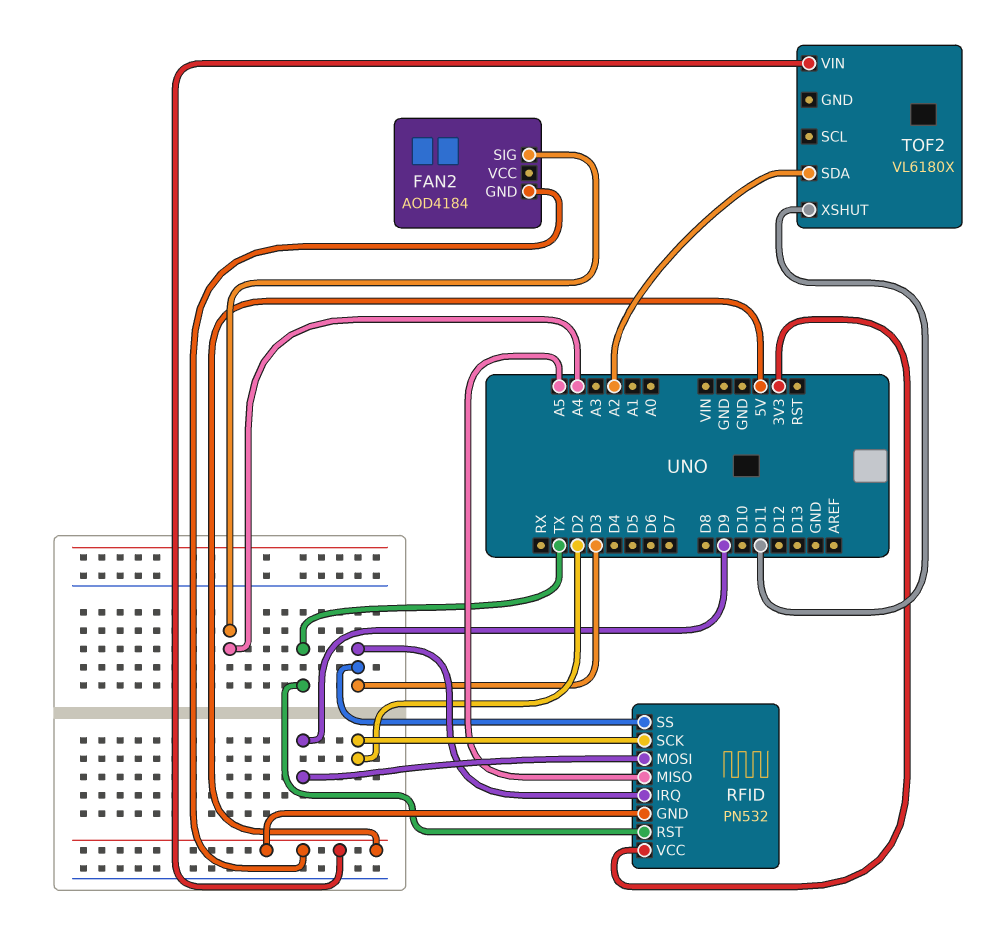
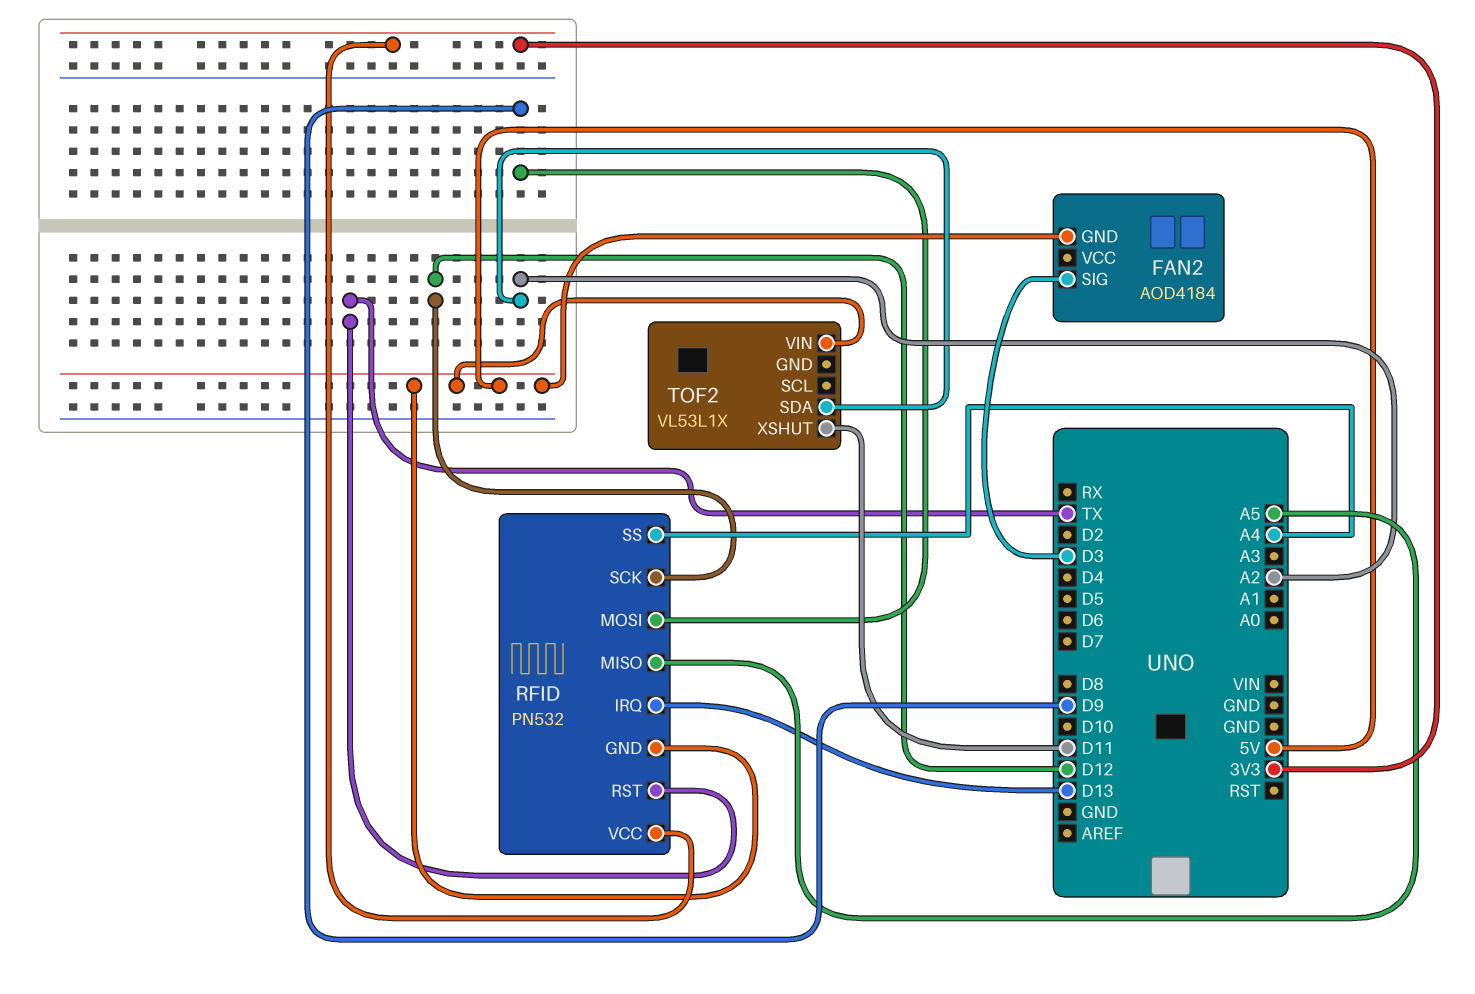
FAN2 pin SIG: A4 -> D3
RFID pin IRQ: D3 -> D13
RFID pin SCK: D2 -> D12
RFID pin SS: D3 -> A4
TOF2: VL6180X -> VL53L1X

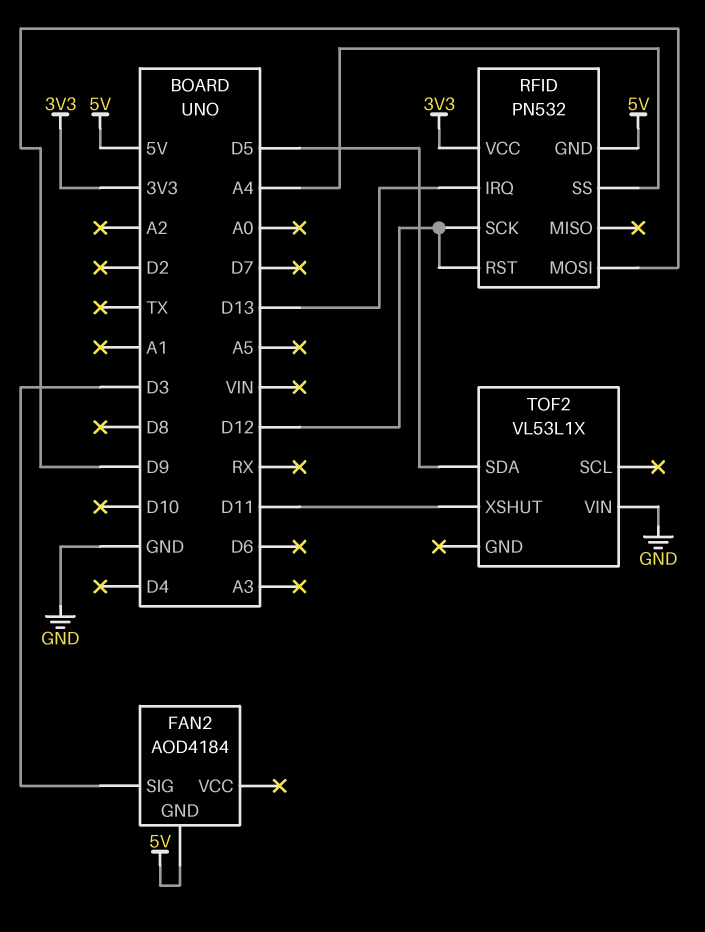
RFID pin MISO: A5 -> none
RFID pin RST: TX -> D12
TOF2 pin SDA: A2 -> D5
TOF2 pin VIN: 5V -> GND

